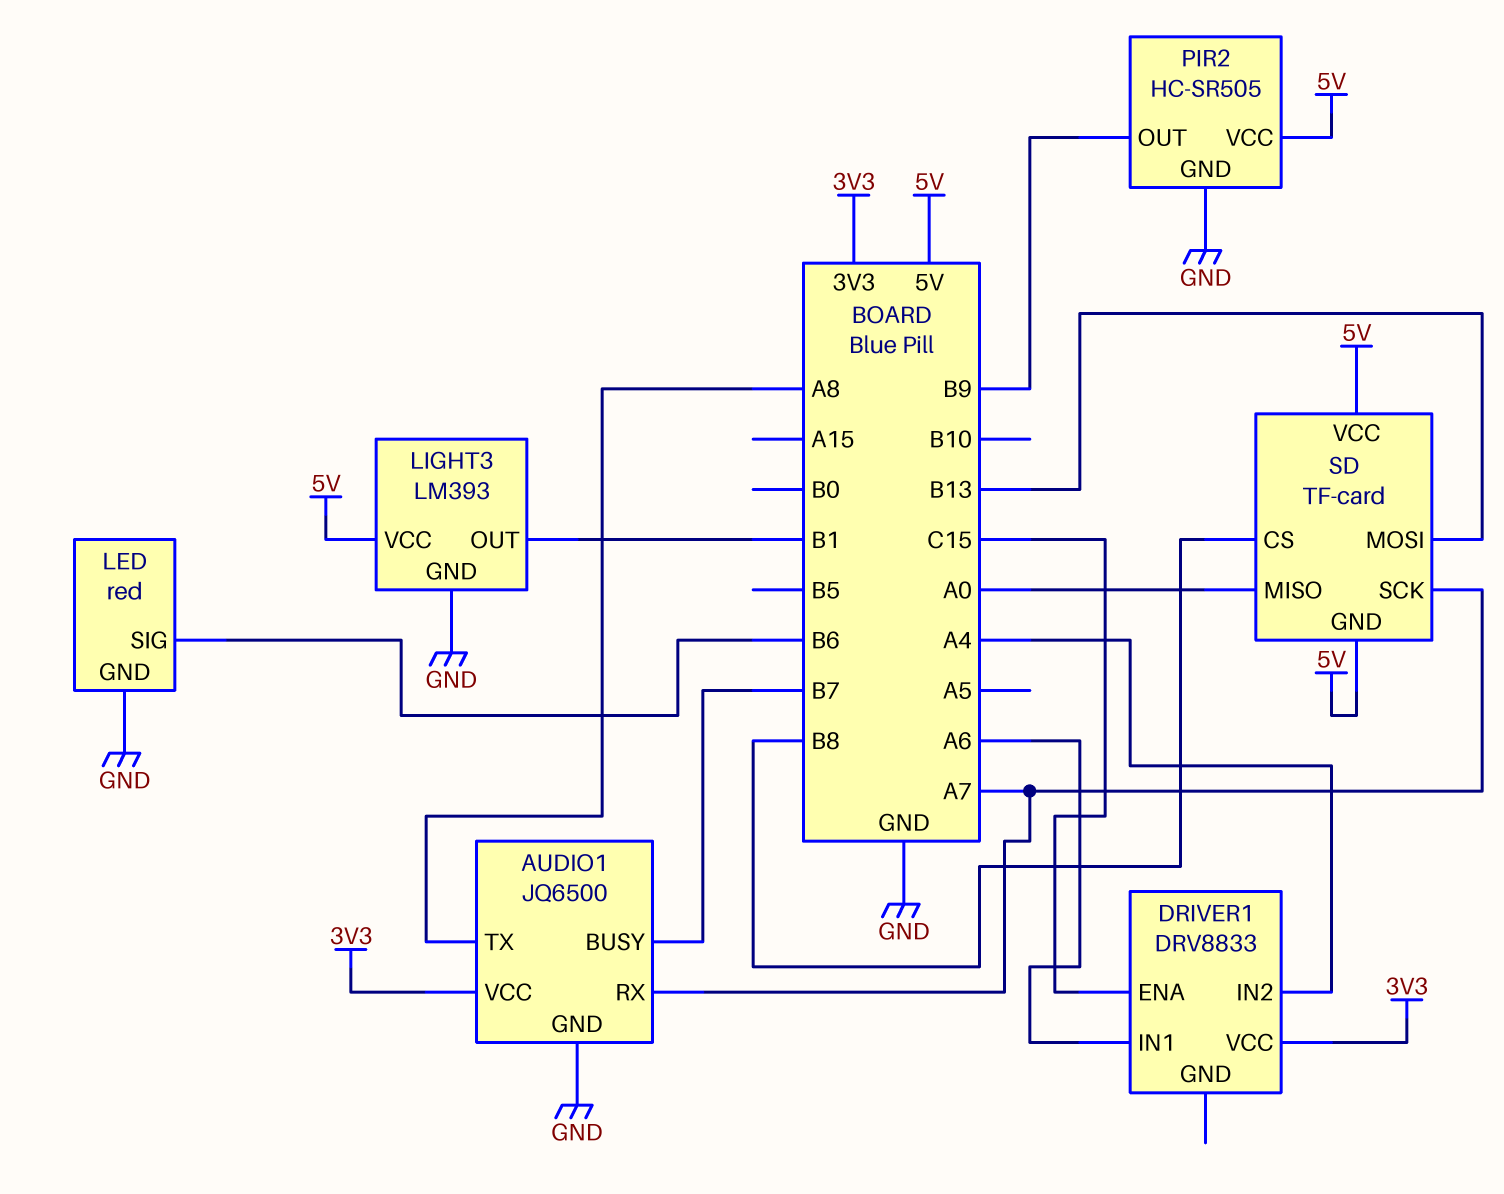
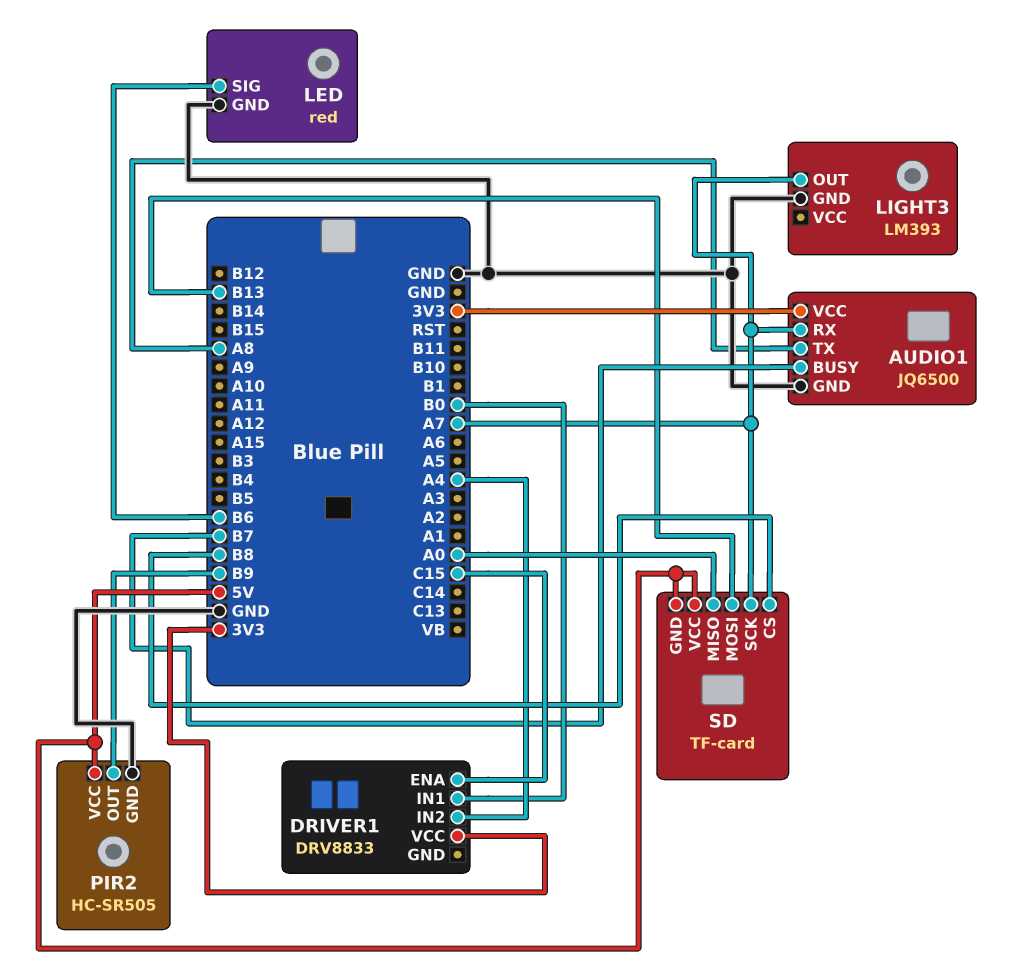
DRIVER1 pin IN1: A6 -> B0
LIGHT3 pin OUT: B1 -> A7
LIGHT3 pin VCC: 5V -> none

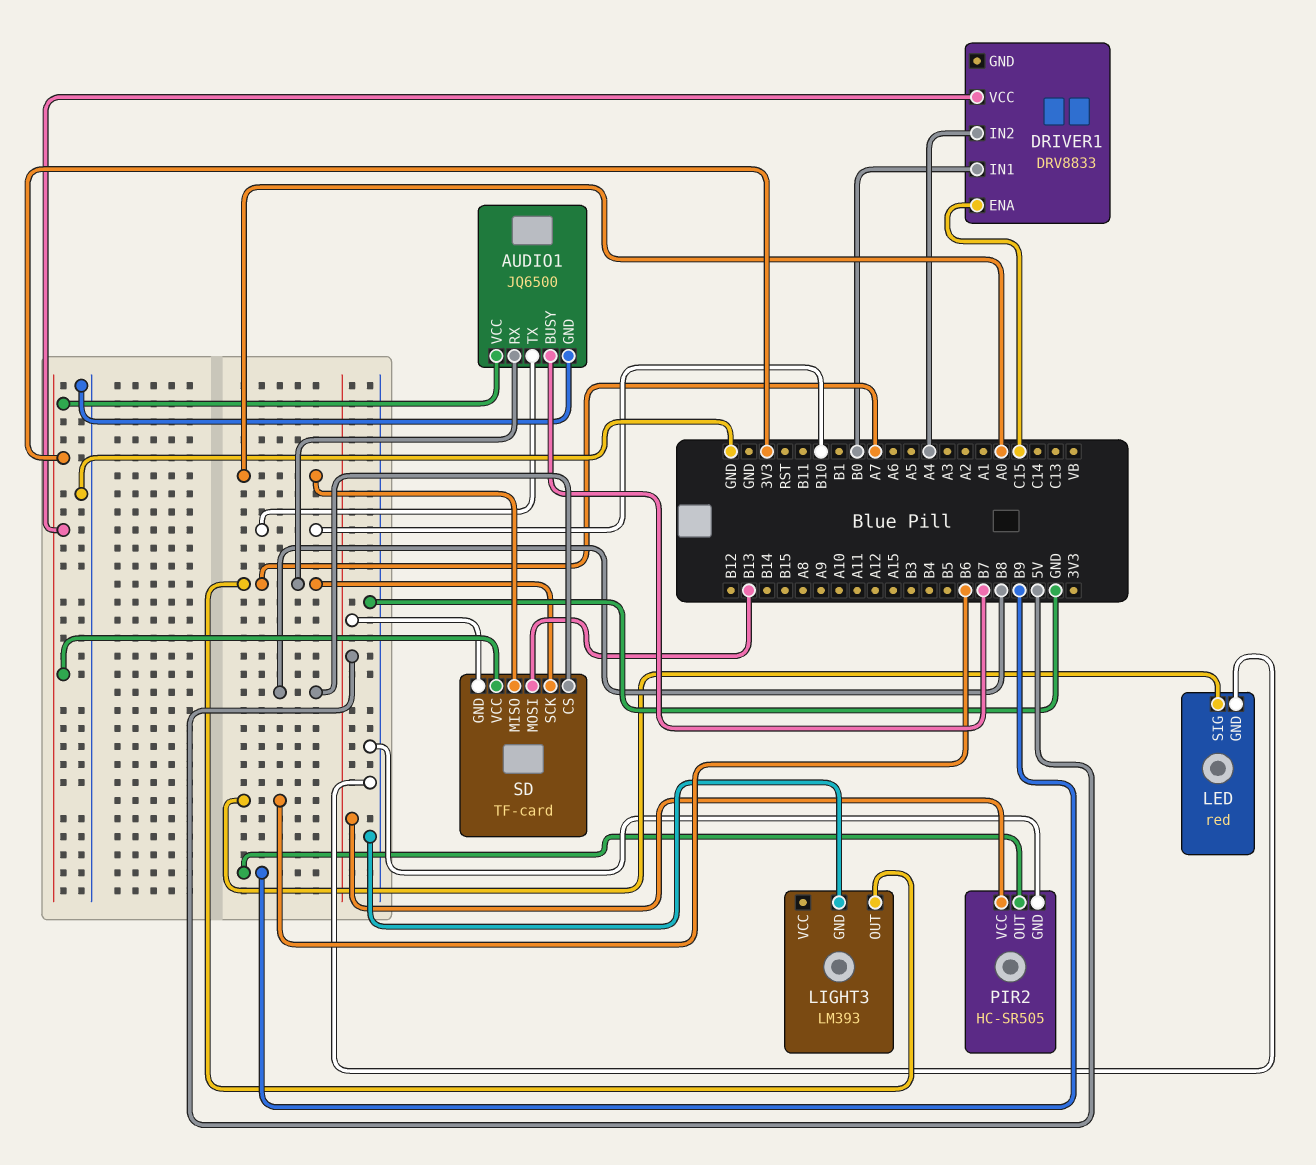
AUDIO1 pin TX: A8 -> B10
SD pin VCC: 5V -> 3V3

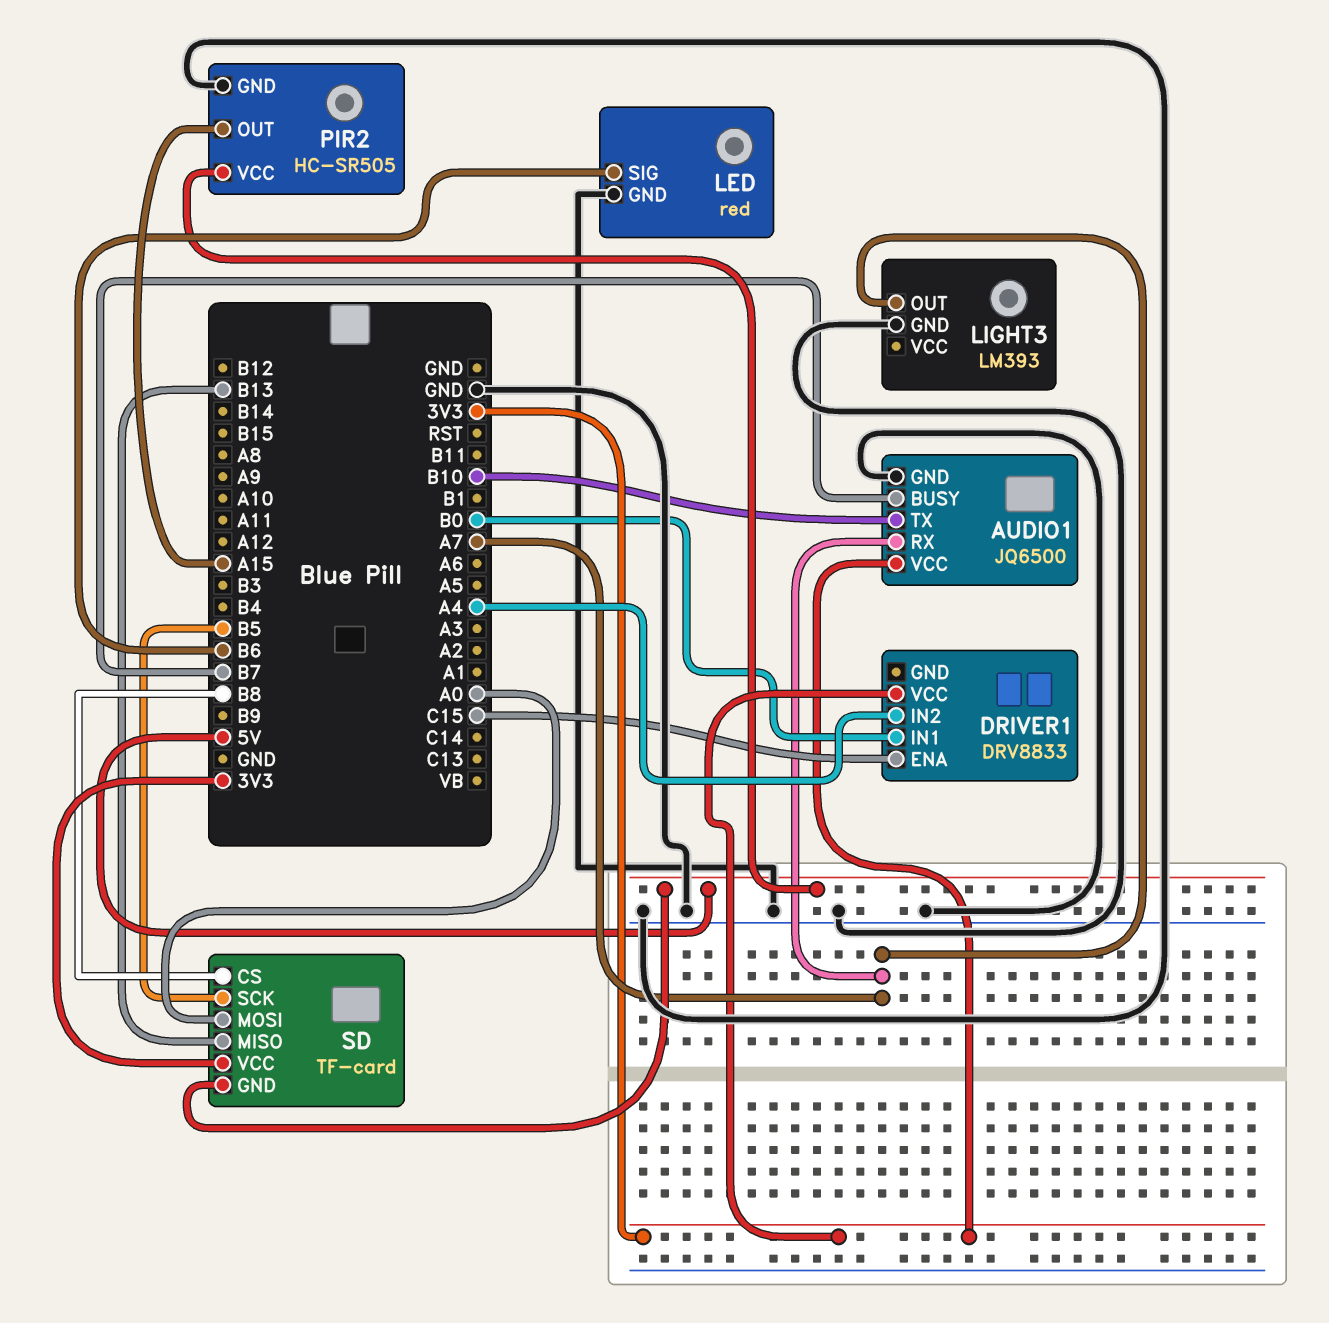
PIR2 pin OUT: B9 -> A15
SD pin MISO: A0 -> B13
SD pin MOSI: B13 -> A0
SD pin SCK: A7 -> B5

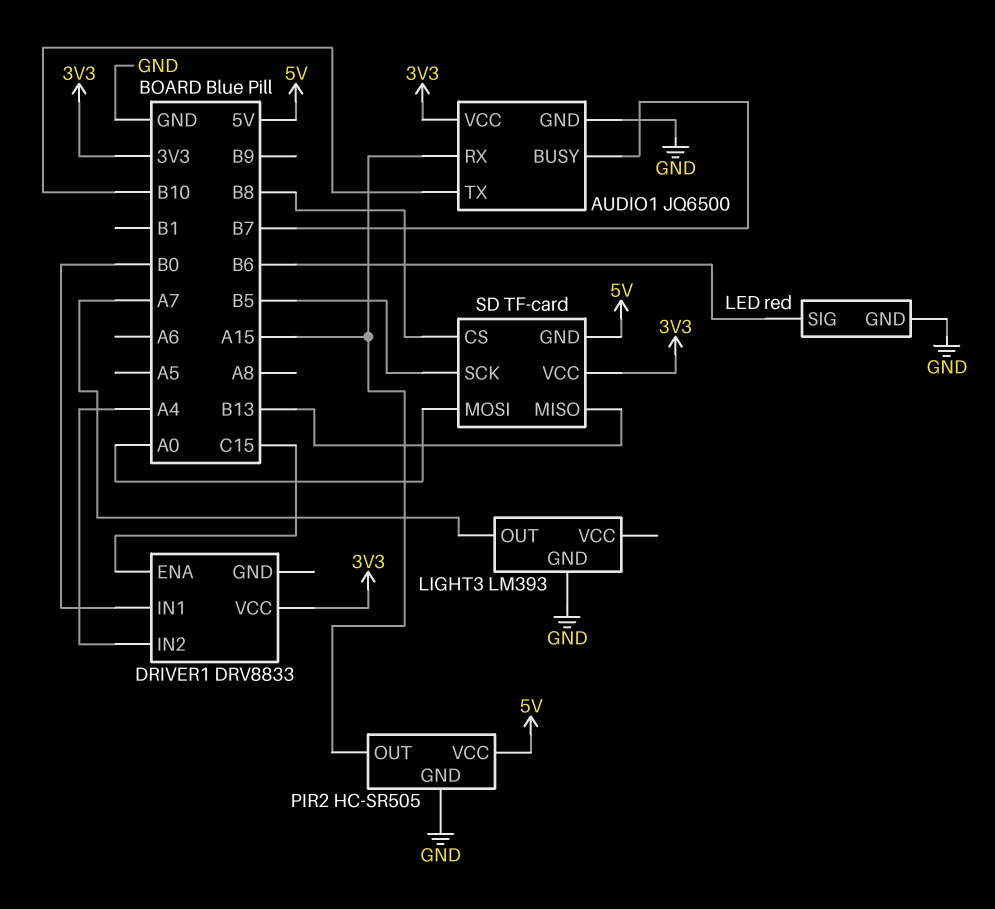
AUDIO1 pin RX: A7 -> A15

